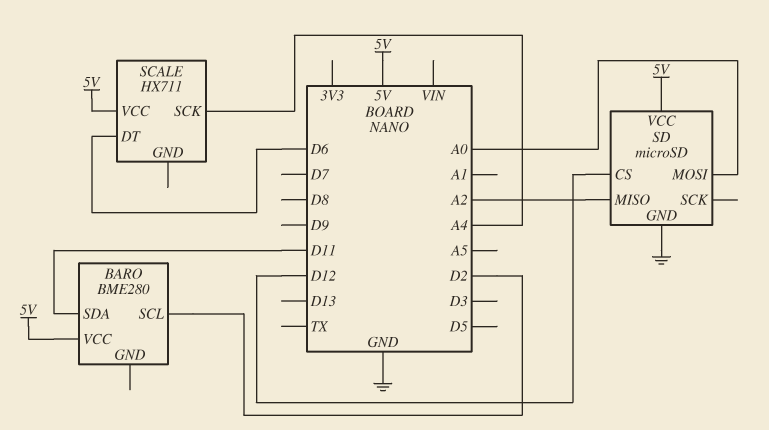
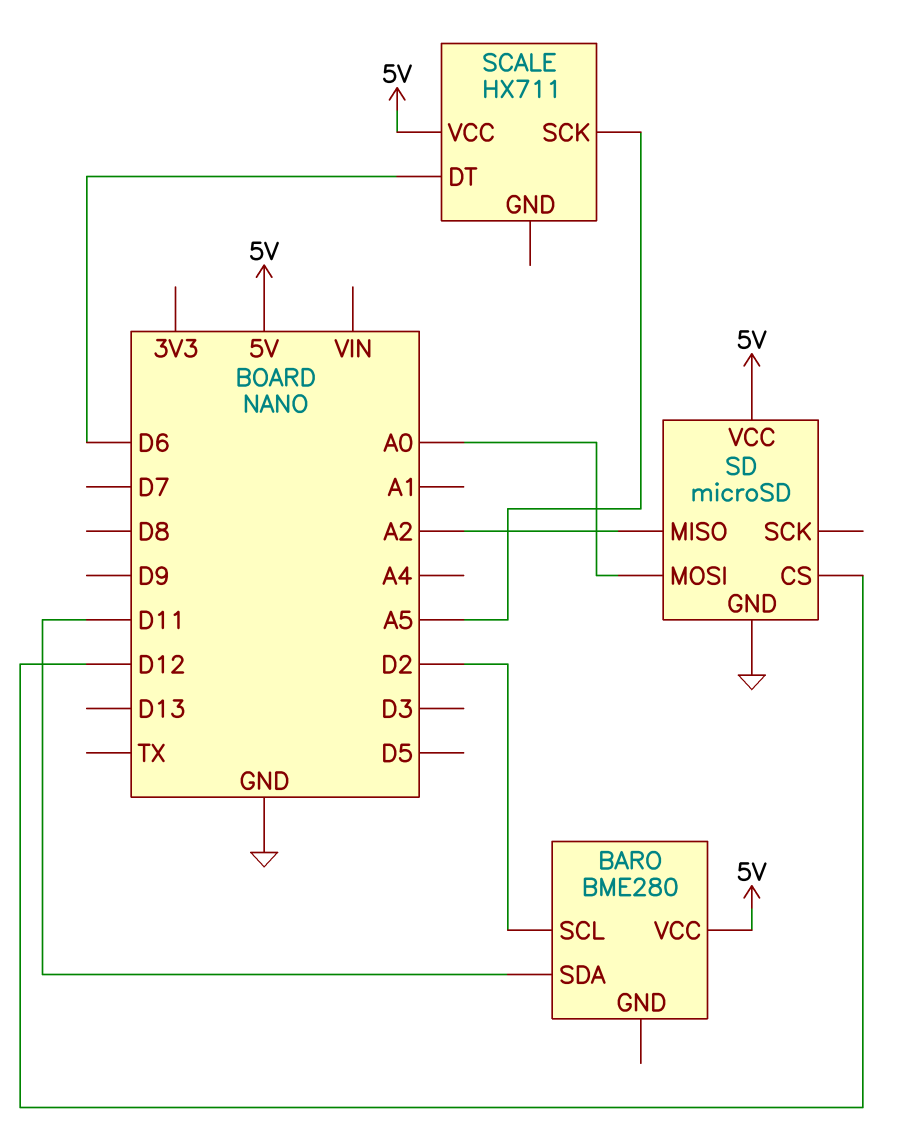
SCALE pin SCK: A4 -> A5

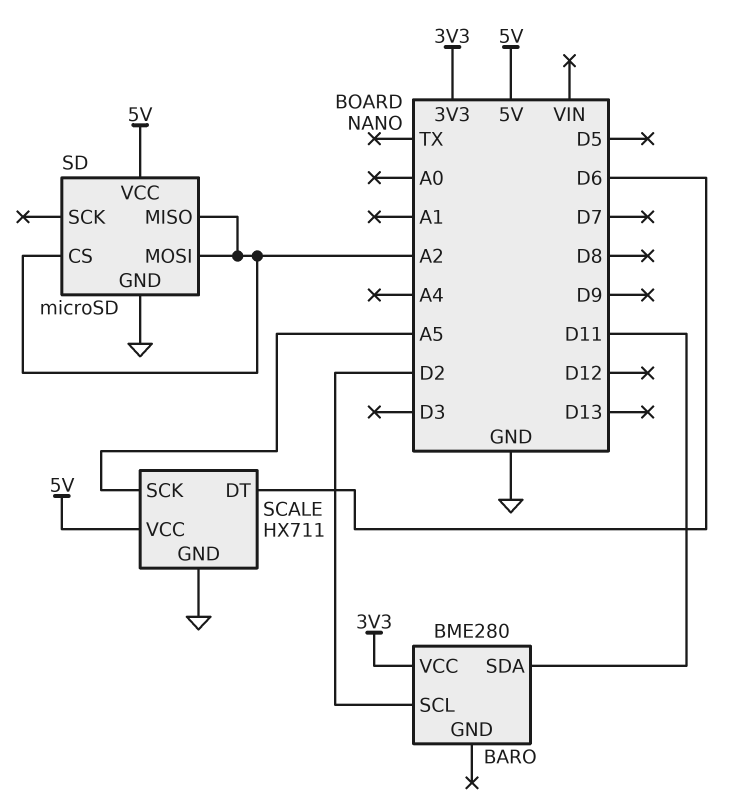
BARO pin VCC: 5V -> 3V3
SCALE pin GND: none -> GND
SD pin CS: D12 -> A2
SD pin MOSI: A0 -> A2

